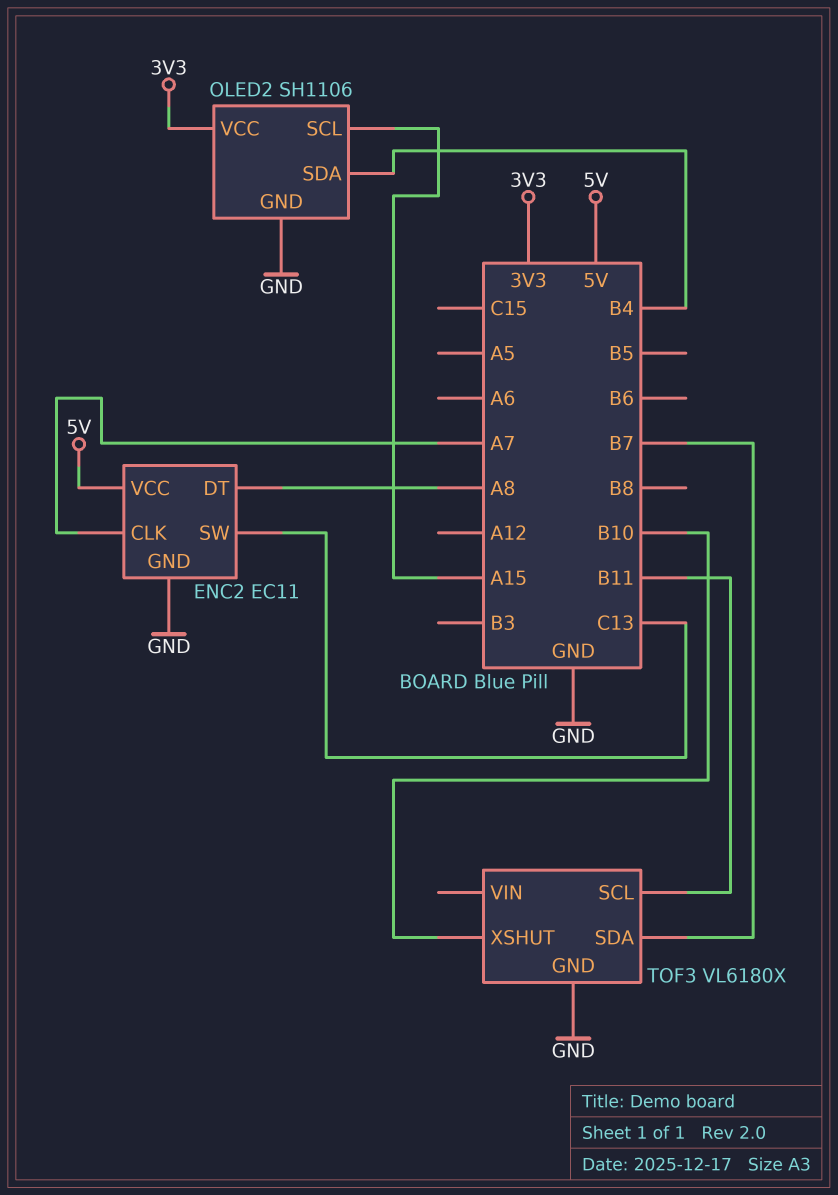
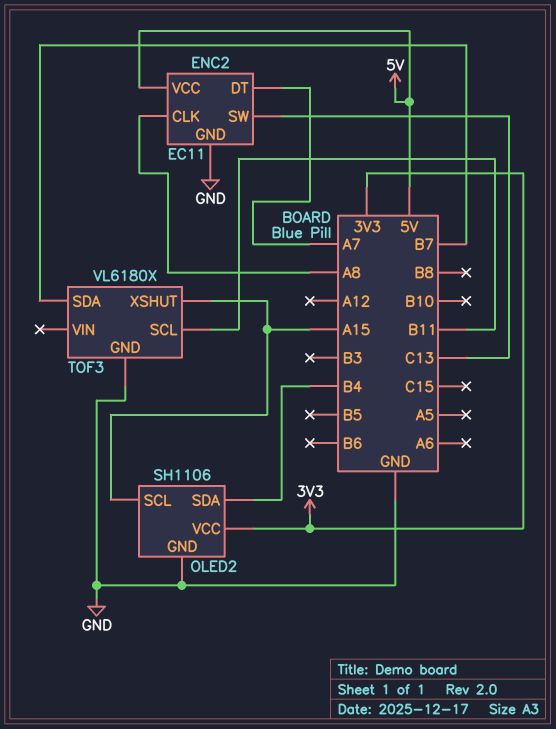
ENC2 pin CLK: A7 -> A8
ENC2 pin DT: A8 -> A7
TOF3 pin XSHUT: B10 -> A15

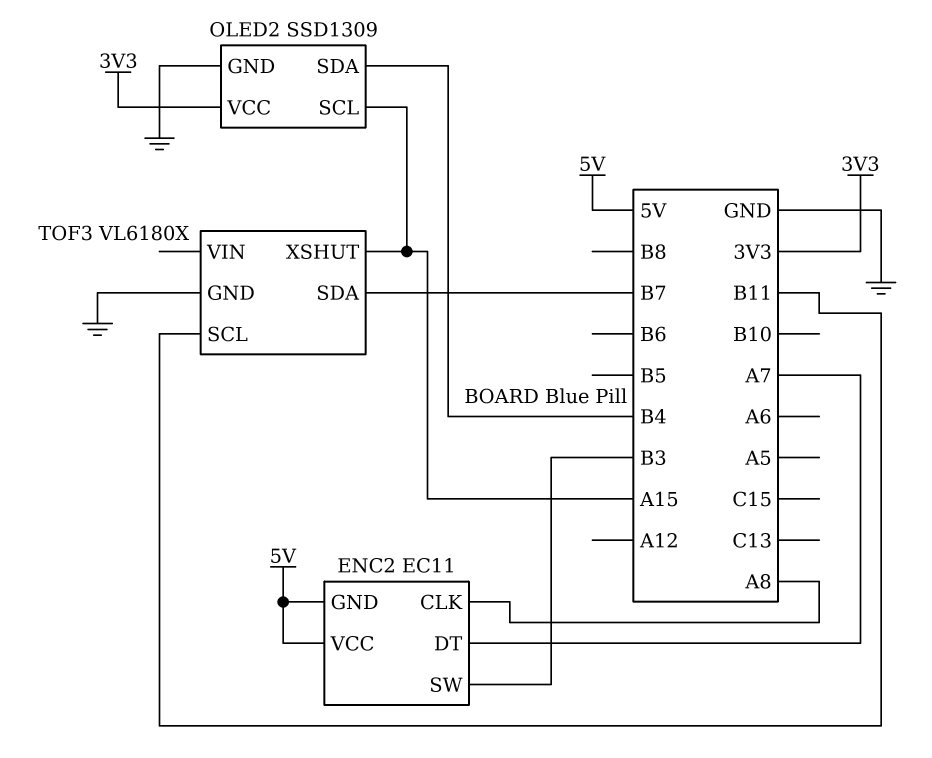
ENC2 pin GND: GND -> 5V
ENC2 pin SW: C13 -> B3
OLED2: SH1106 -> SSD1309

